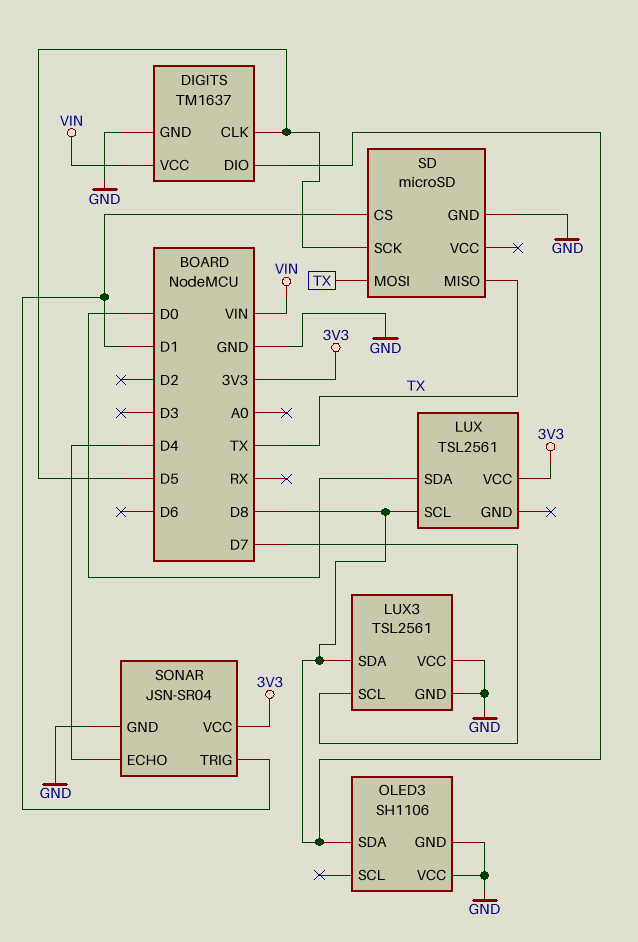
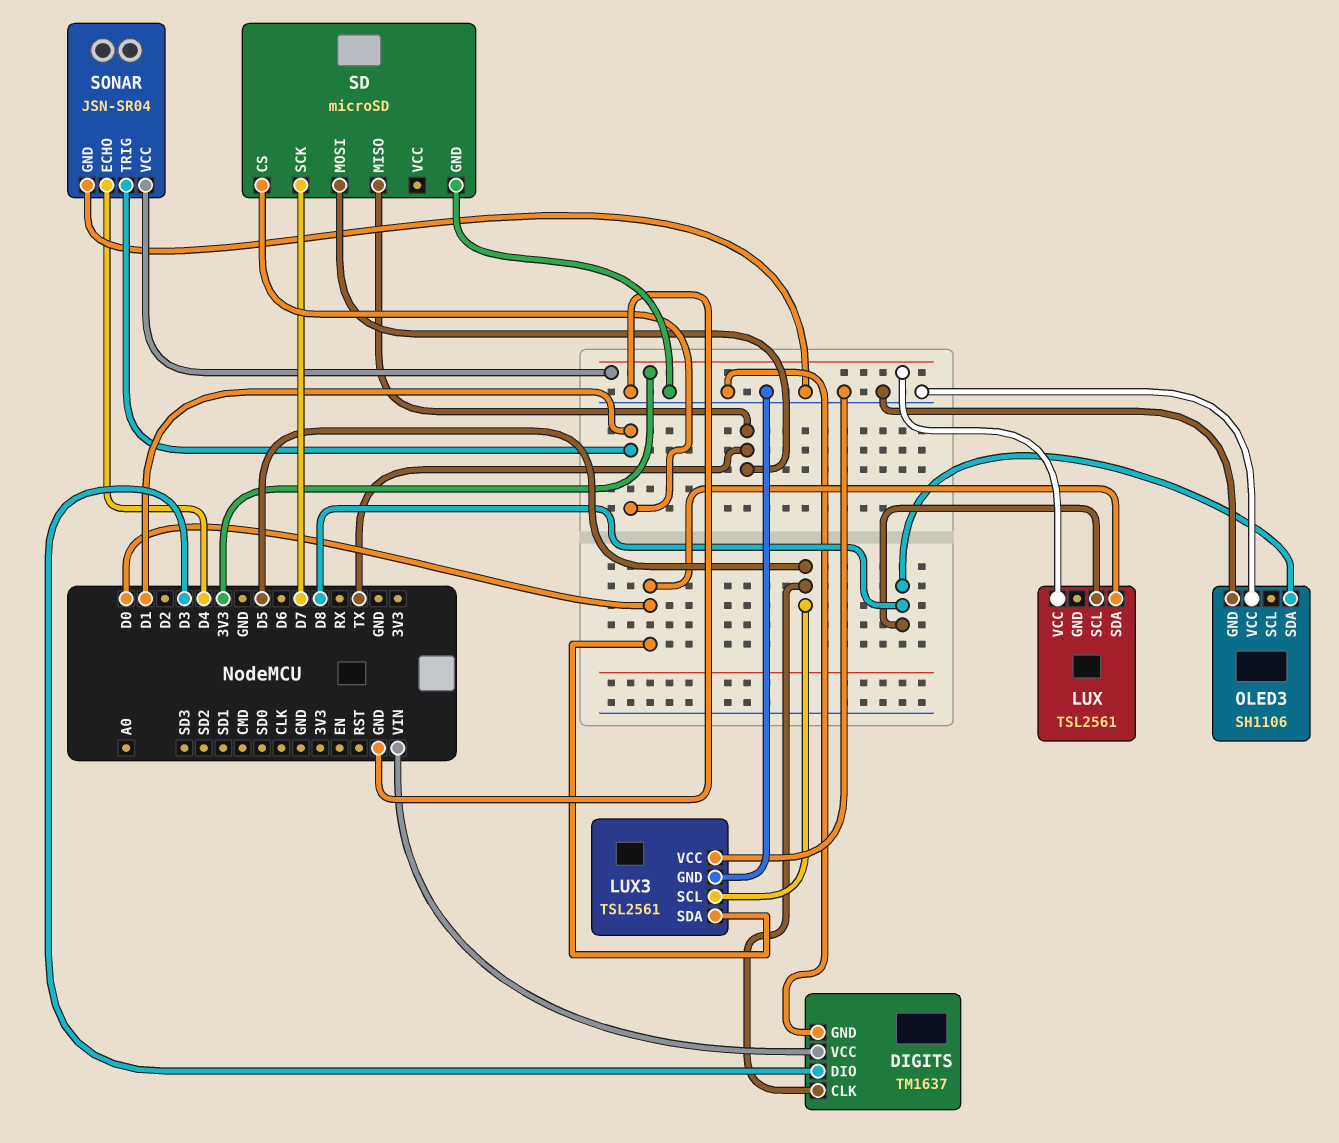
DIGITS pin DIO: D8 -> D3
LUX3 pin SCL: D7 -> D5
LUX3 pin SDA: D8 -> D0
SD pin SCK: D5 -> D7

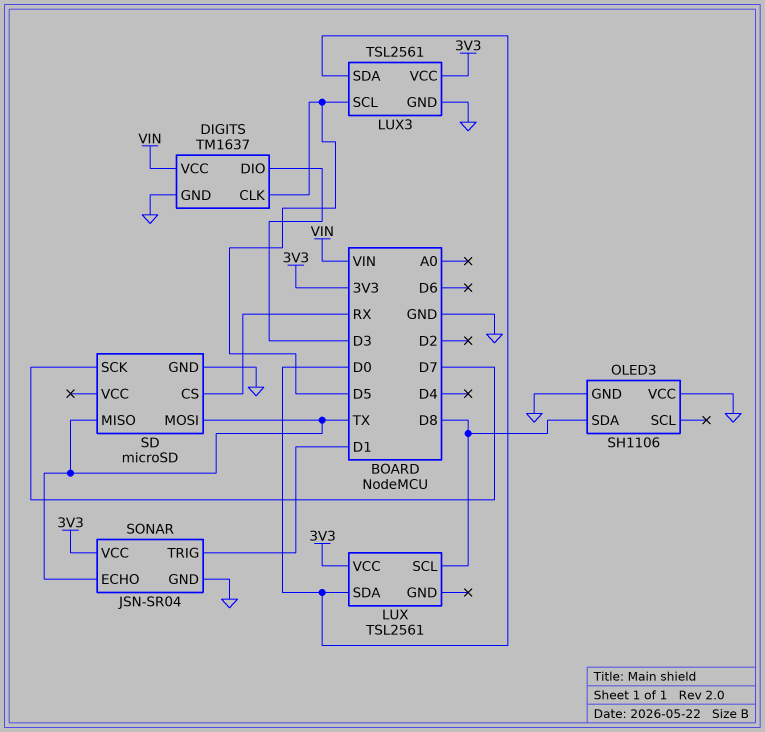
LUX3 pin VCC: GND -> 3V3
SD pin CS: D1 -> RX
SONAR pin ECHO: D4 -> TX

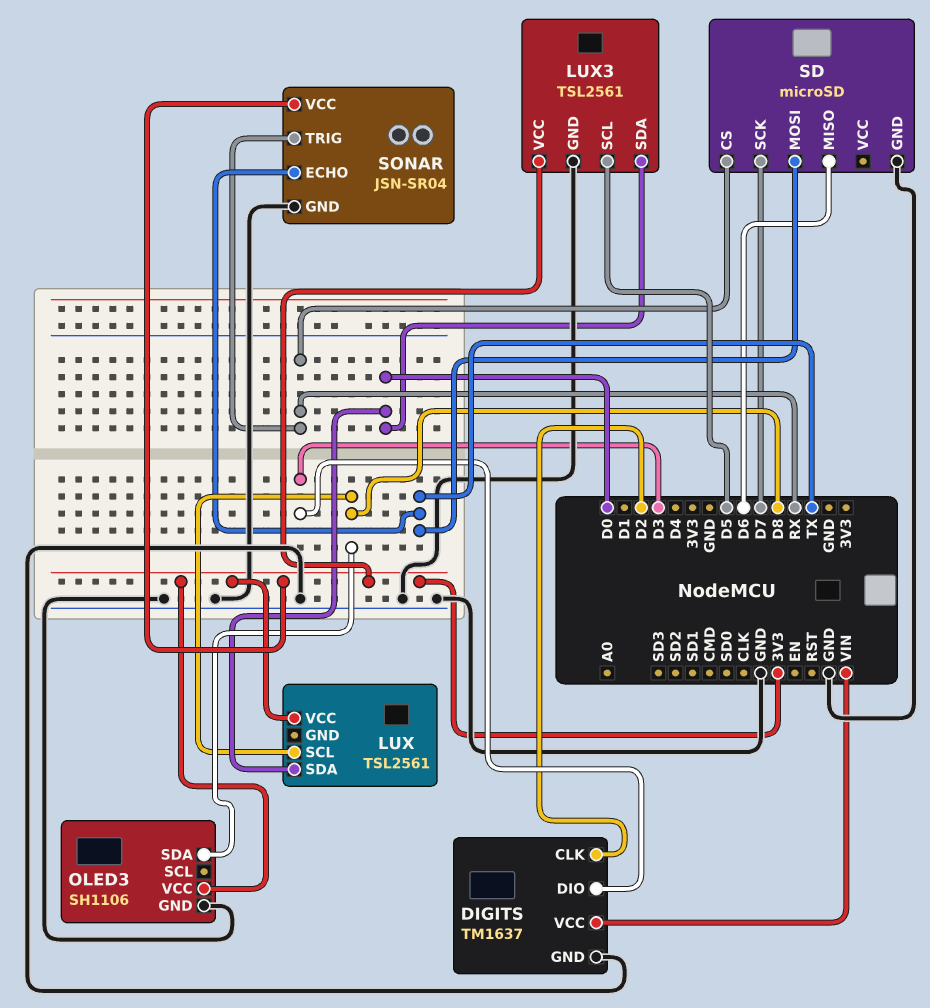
DIGITS pin CLK: D5 -> D2
OLED3 pin VCC: GND -> 3V3
SD pin MISO: TX -> D6
SONAR pin TRIG: D1 -> RX

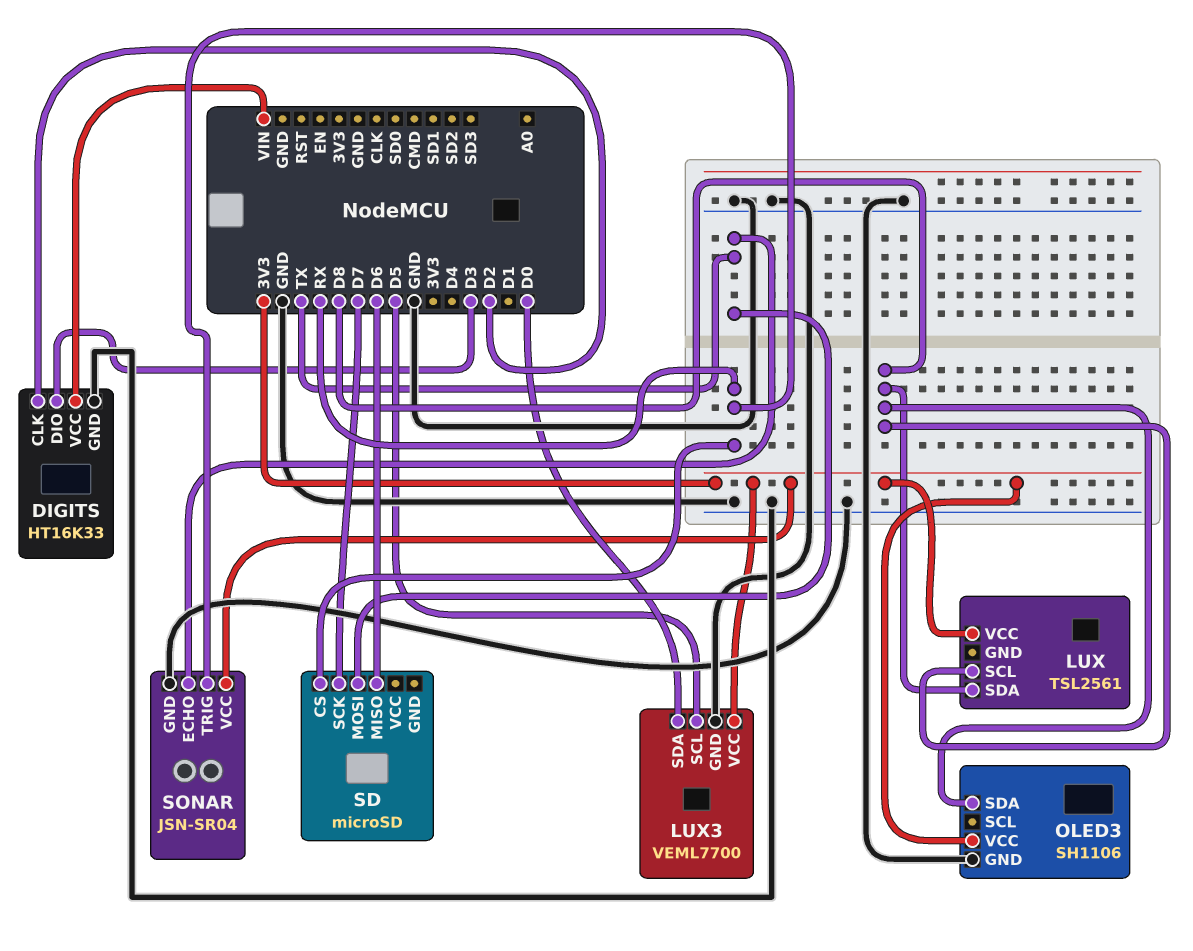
DIGITS: TM1637 -> HT16K33
LUX pin SDA: D0 -> D8
LUX3: TSL2561 -> VEML7700
SD pin GND: GND -> none

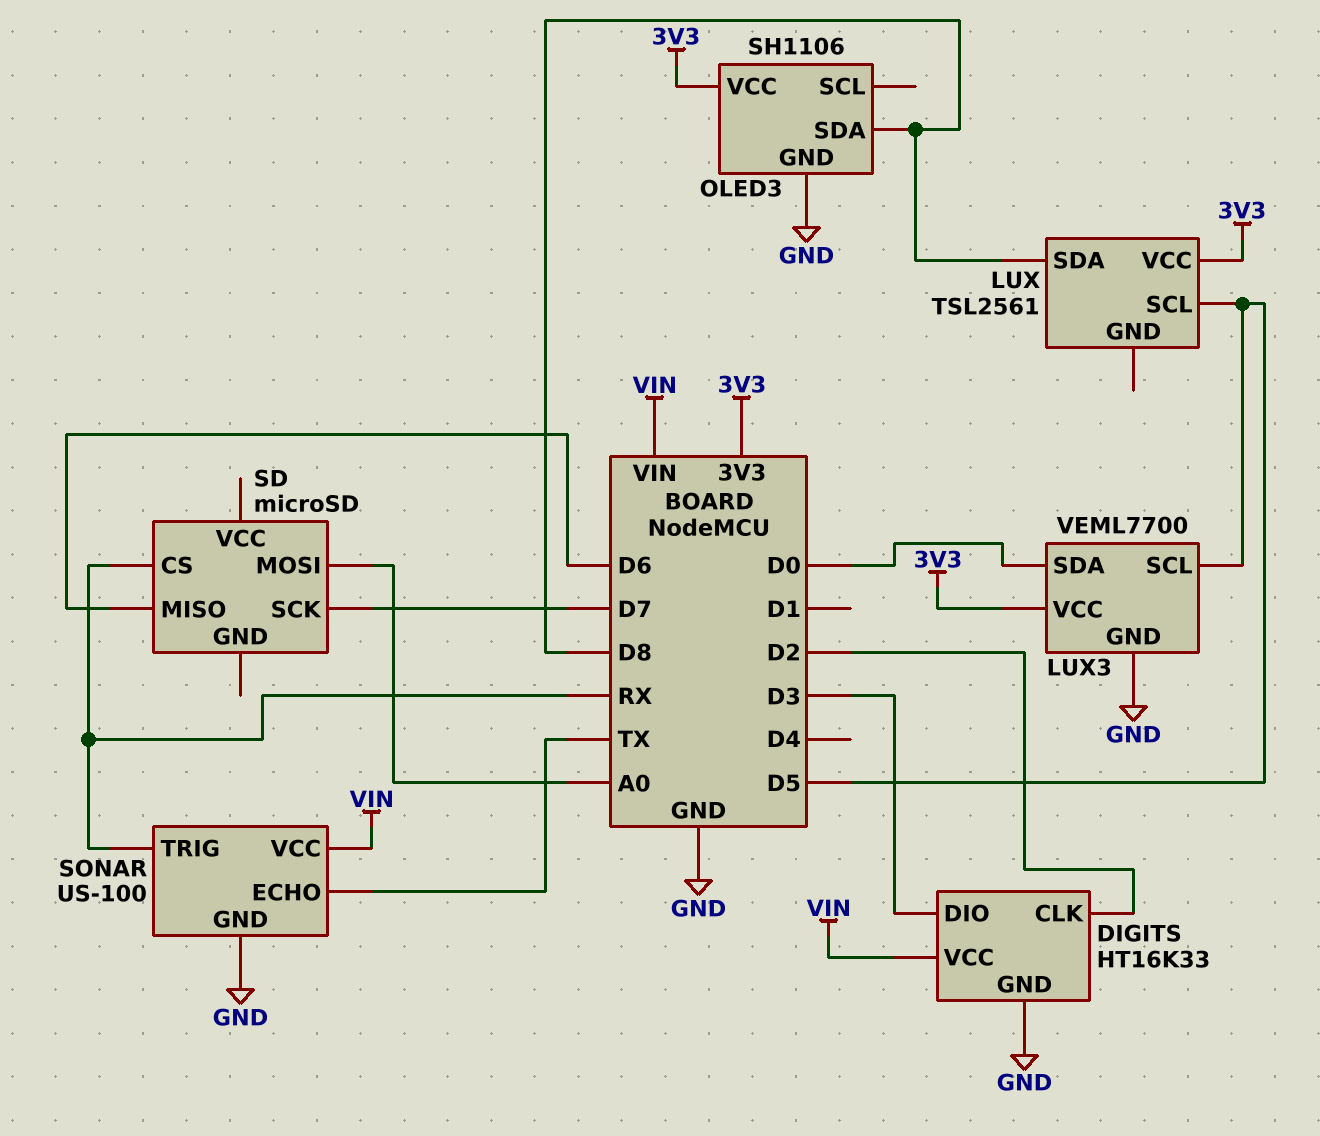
LUX pin SCL: D8 -> D5
SD pin MOSI: TX -> A0
SONAR: JSN-SR04 -> US-100
SONAR pin VCC: 3V3 -> VIN

